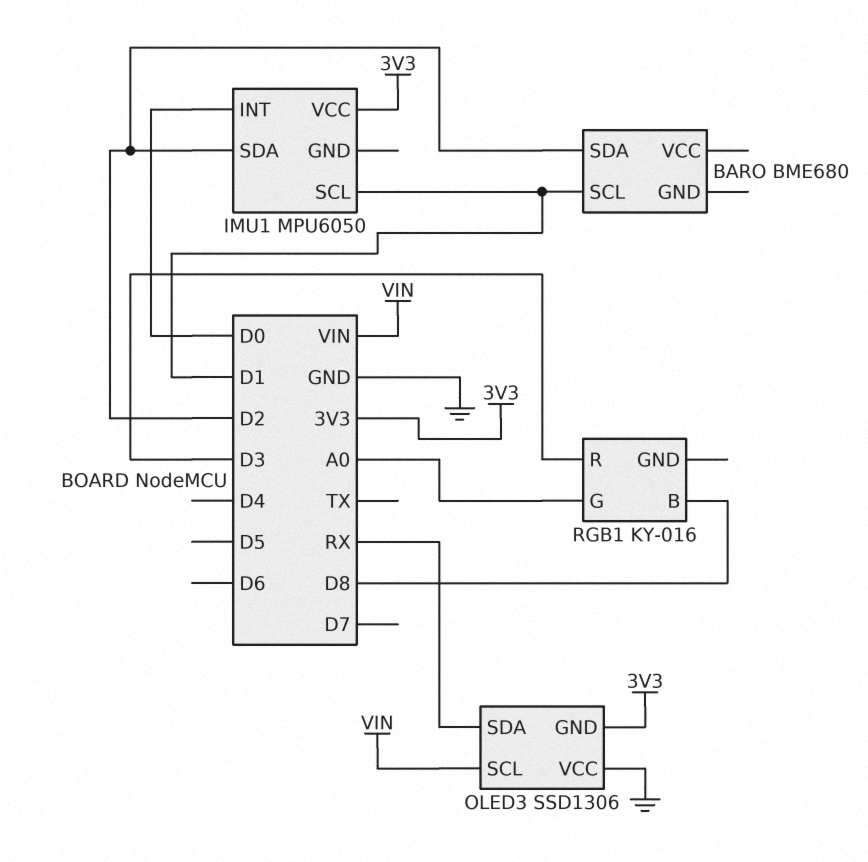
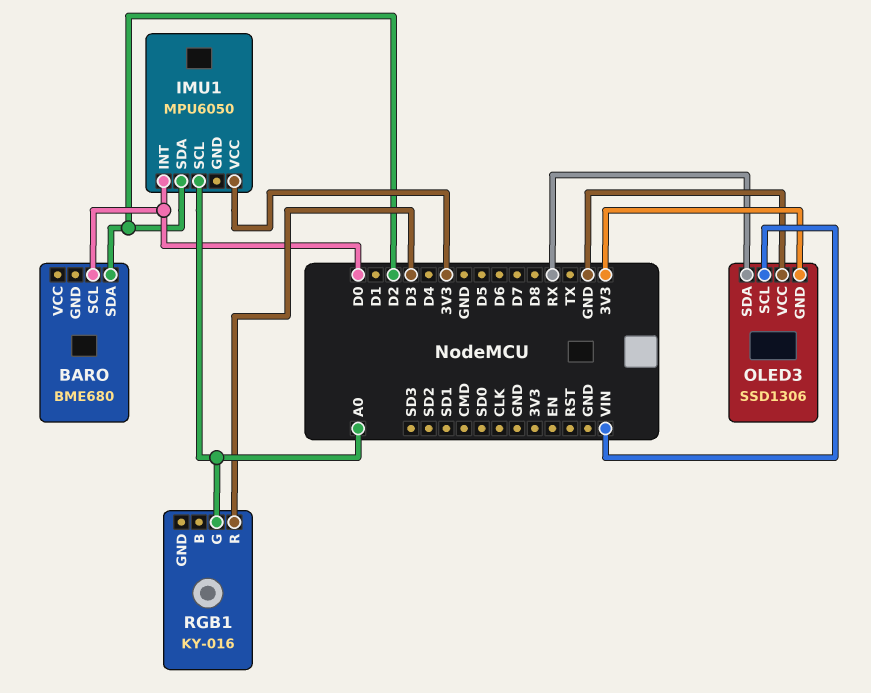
BARO pin SCL: D1 -> D0
IMU1 pin SCL: D1 -> A0
RGB1 pin B: D8 -> none

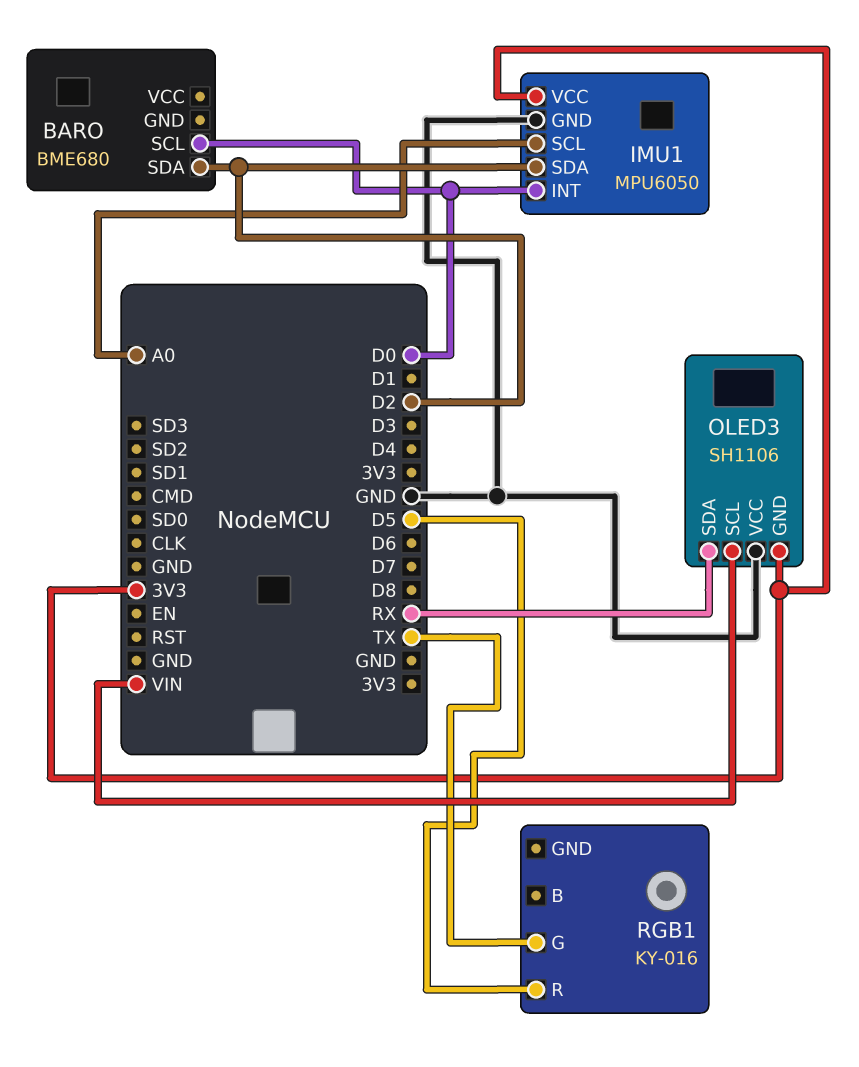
IMU1 pin GND: none -> GND
OLED3: SSD1306 -> SH1106
RGB1 pin G: A0 -> TX
RGB1 pin R: D3 -> D5

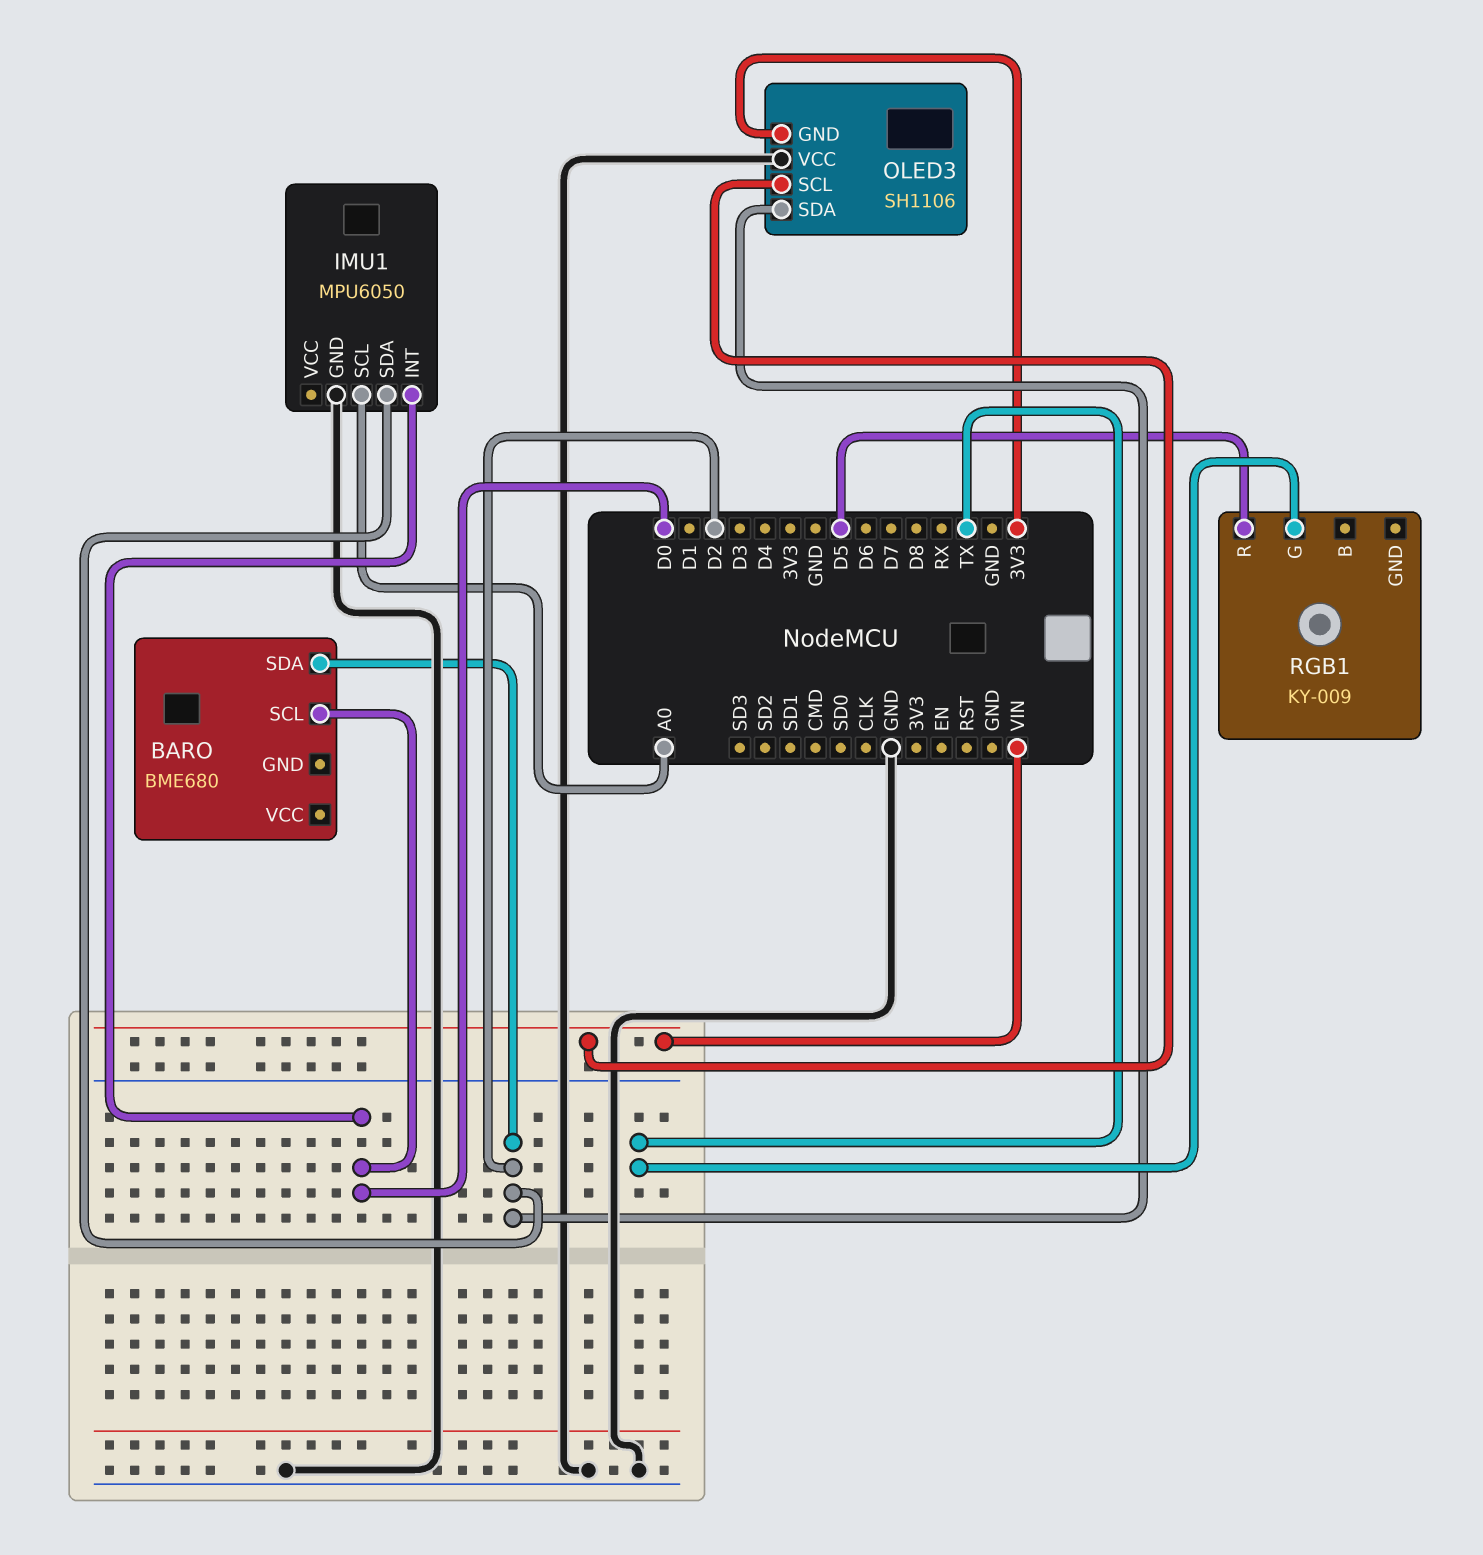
IMU1 pin VCC: 3V3 -> none
OLED3 pin SDA: RX -> D2
RGB1: KY-016 -> KY-009

